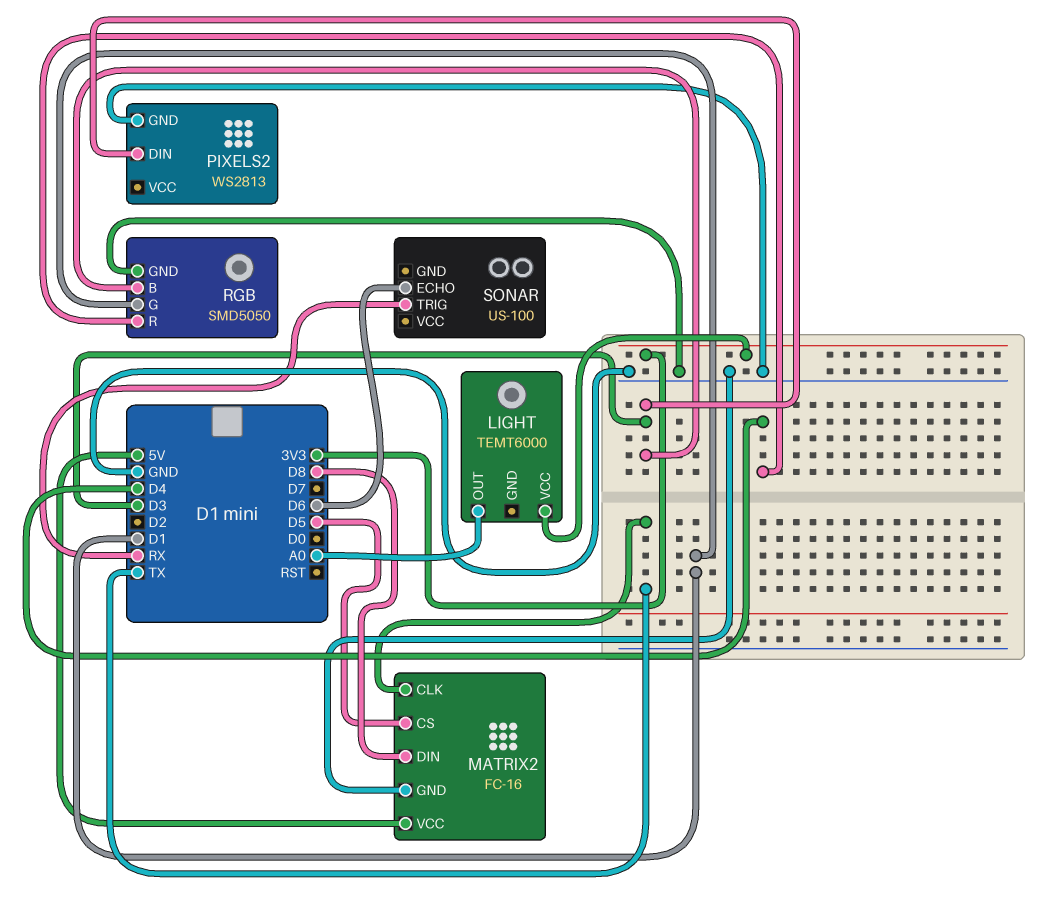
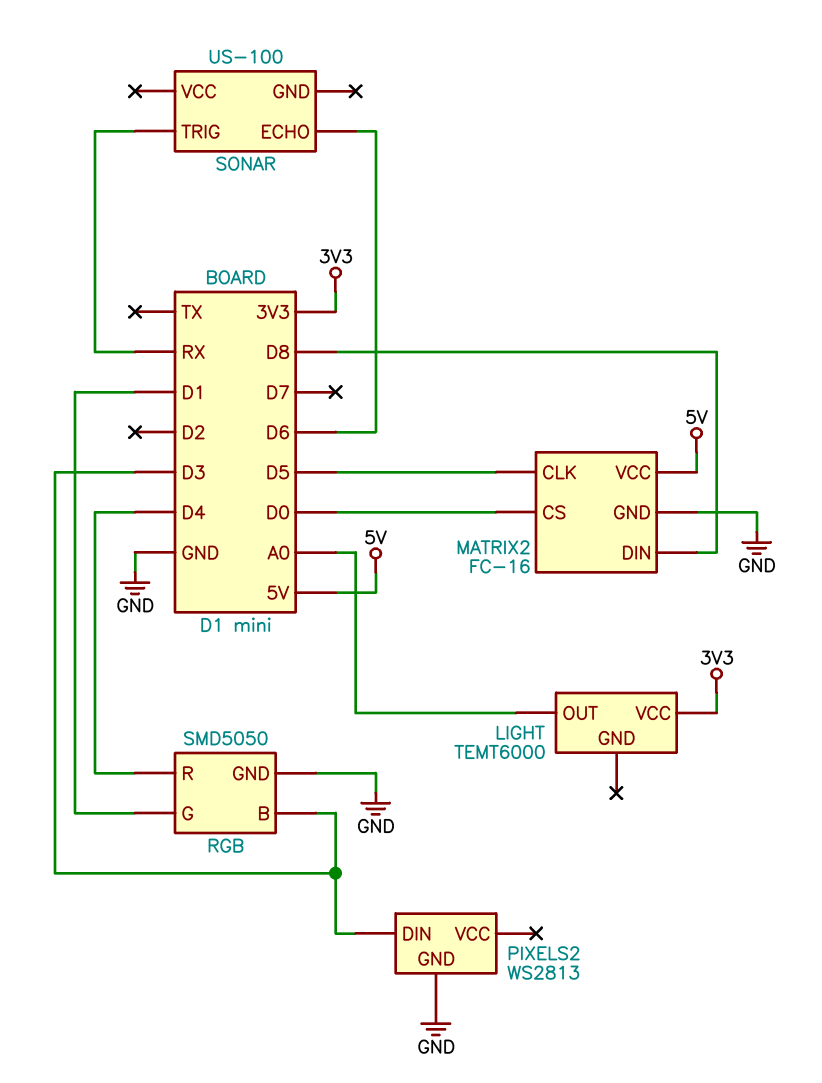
MATRIX2 pin CLK: TX -> D5
MATRIX2 pin CS: D5 -> D0

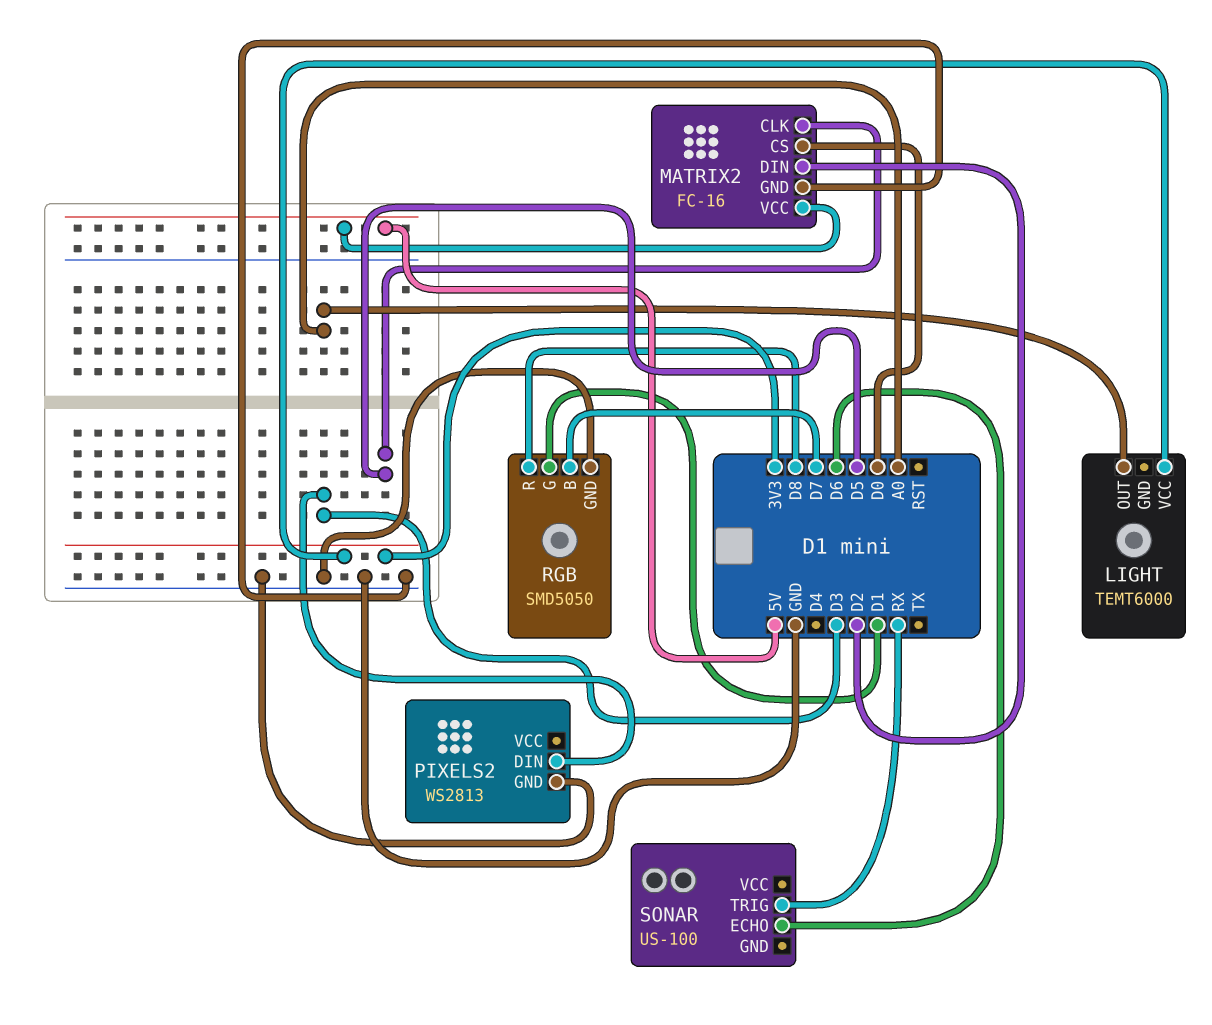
MATRIX2 pin DIN: D8 -> D2
RGB pin B: D3 -> D7
RGB pin R: D4 -> D8

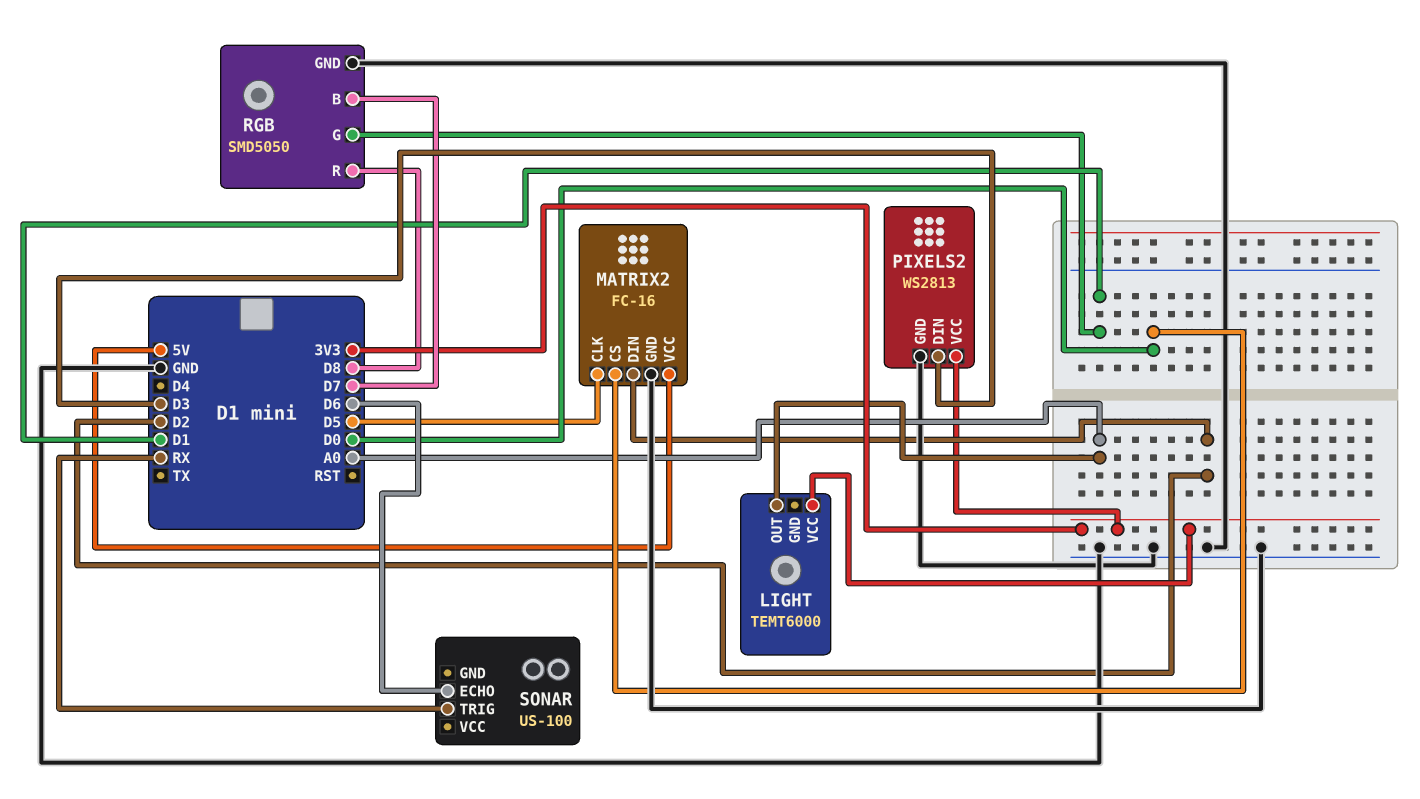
PIXELS2 pin VCC: none -> 3V3

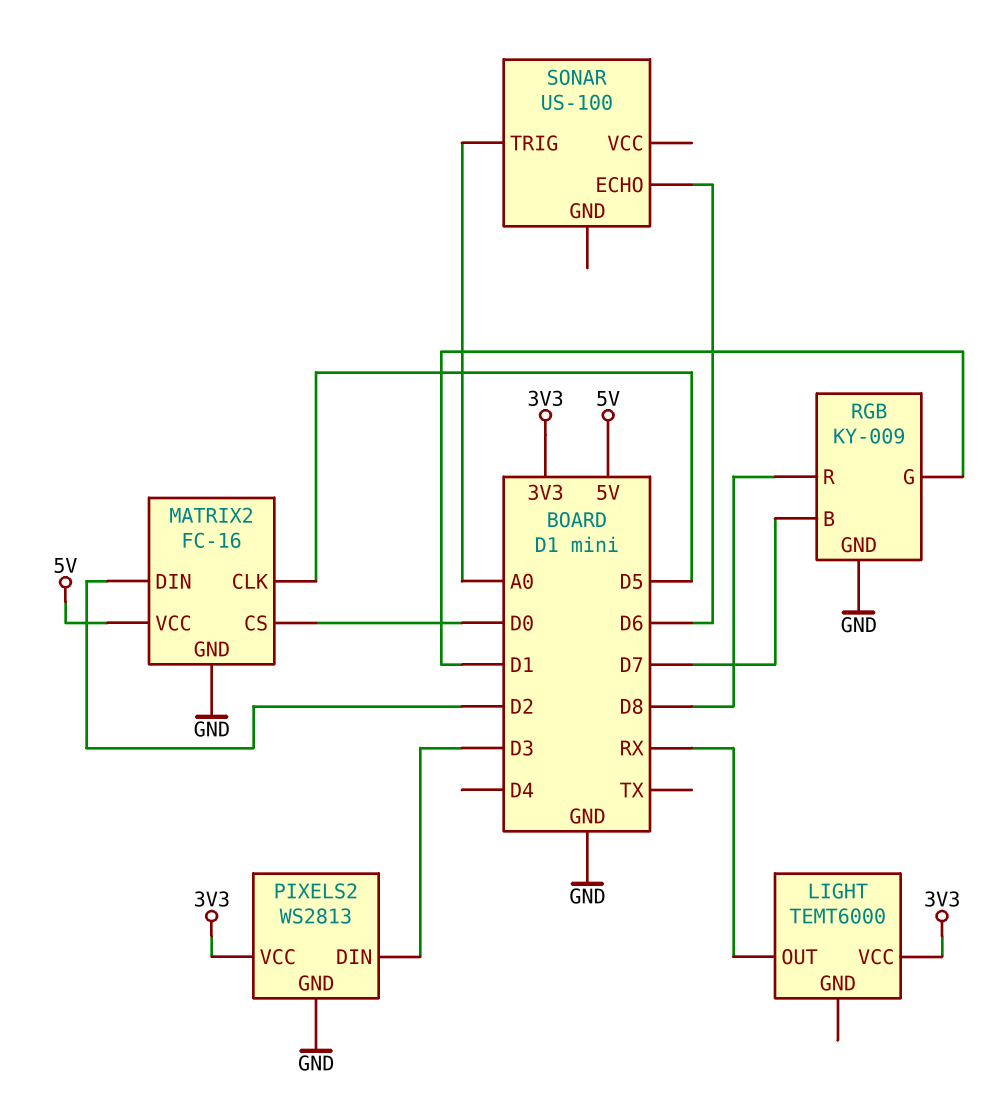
LIGHT pin OUT: A0 -> RX
RGB: SMD5050 -> KY-009
SONAR pin TRIG: RX -> A0

